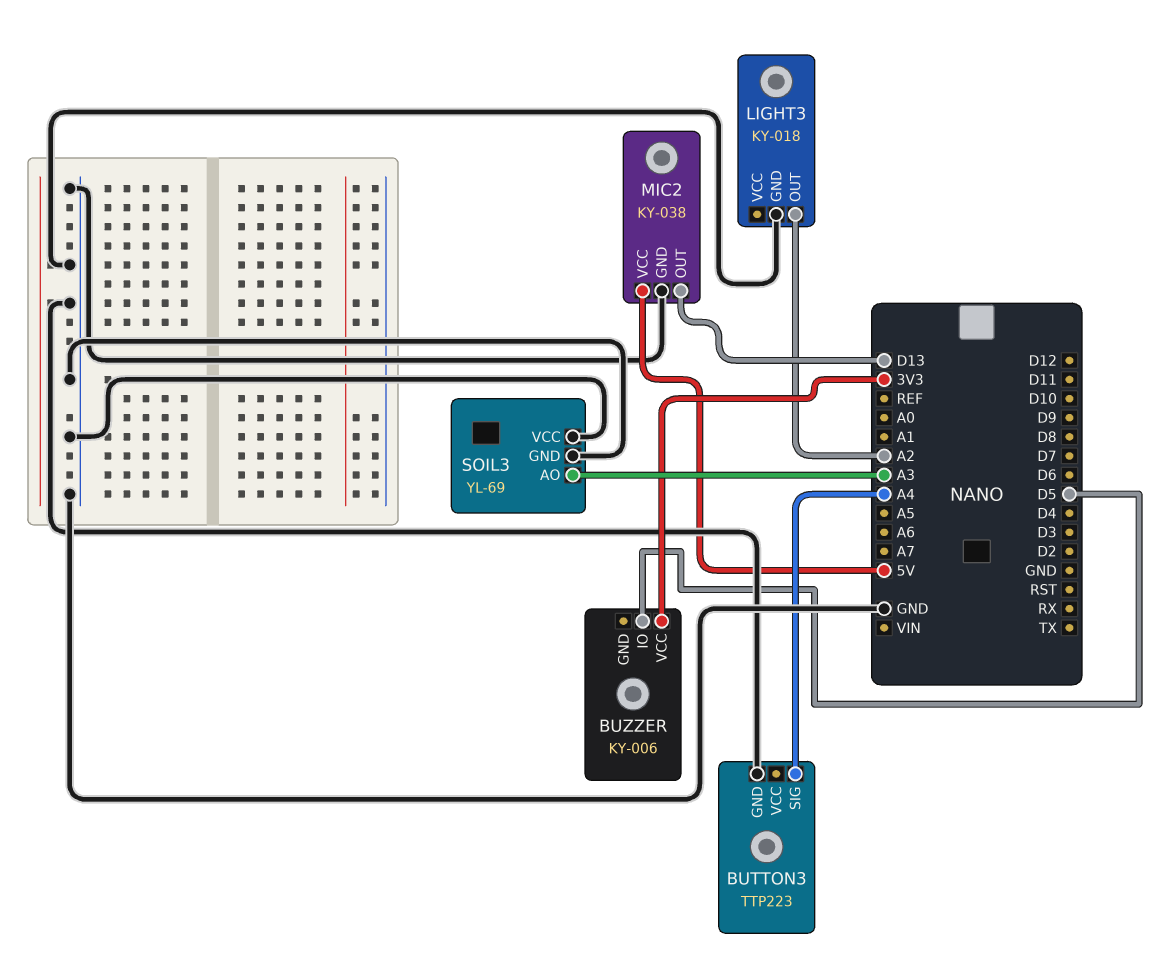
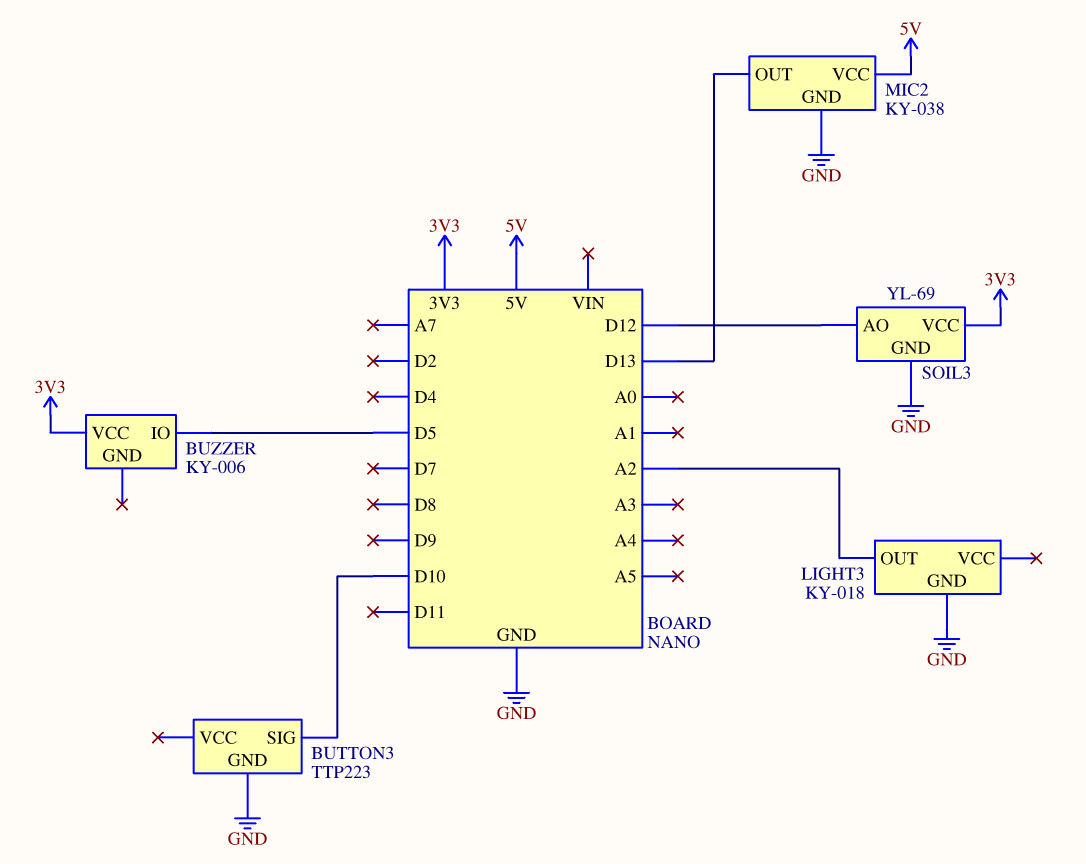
BUTTON3 pin SIG: A4 -> D10
SOIL3 pin AO: A3 -> D12
SOIL3 pin VCC: GND -> 3V3

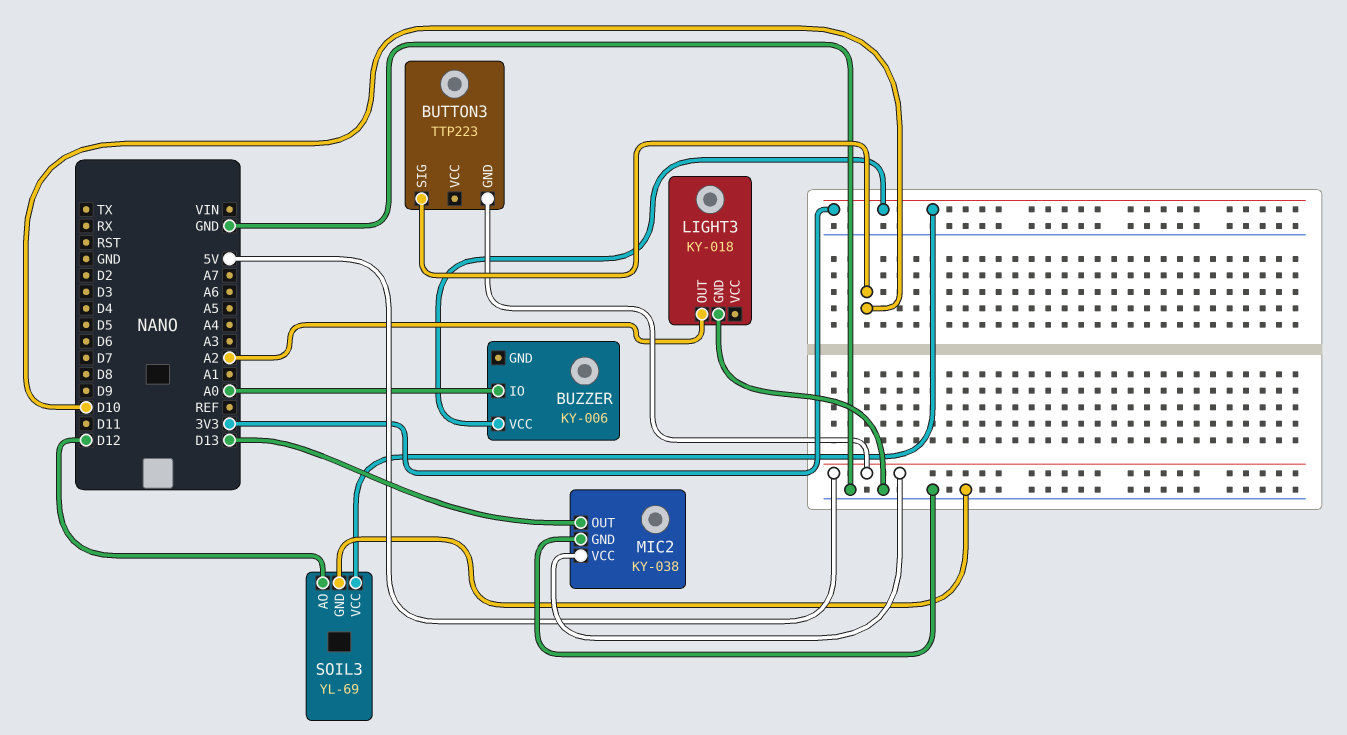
BUTTON3 pin GND: GND -> 5V
BUZZER pin IO: D5 -> A0

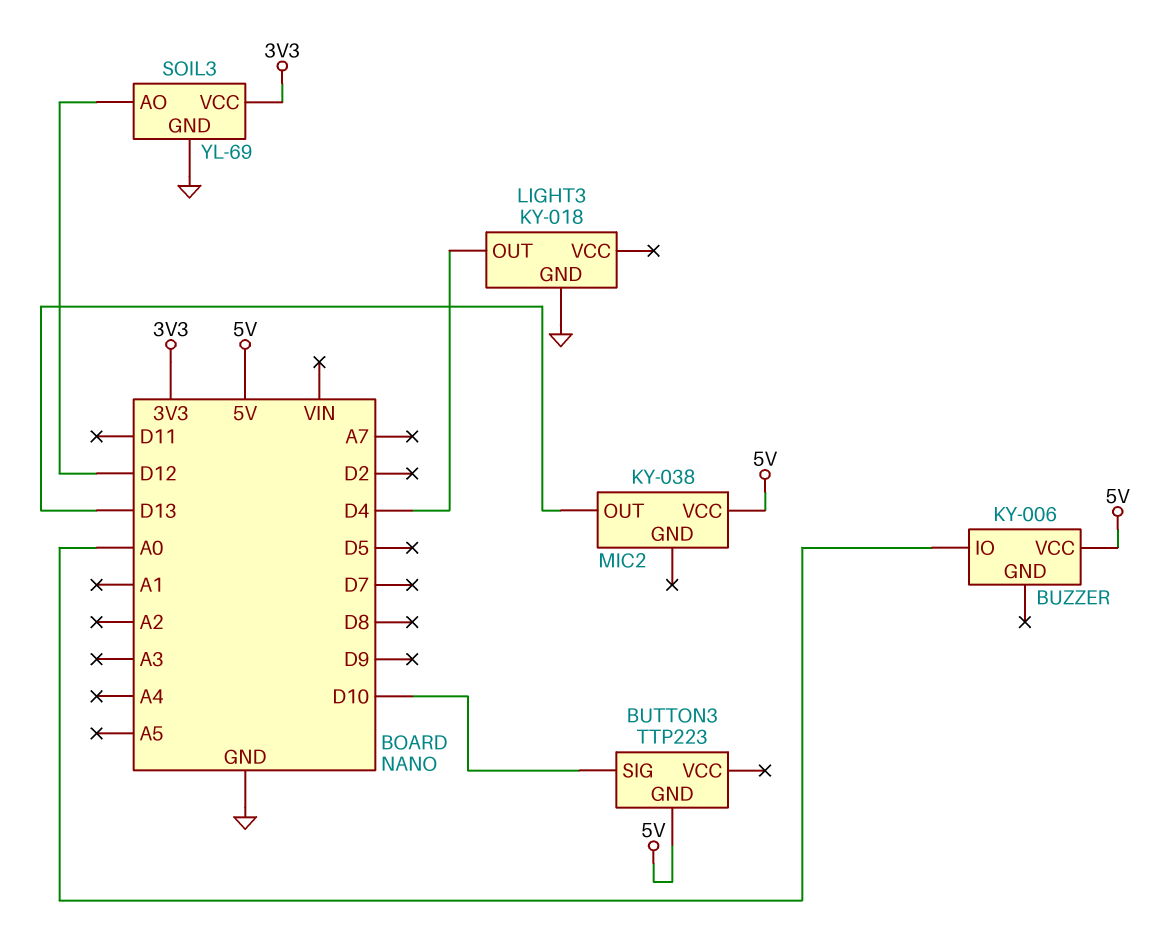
BUZZER pin VCC: 3V3 -> 5V
LIGHT3 pin OUT: A2 -> D4
MIC2 pin GND: GND -> none

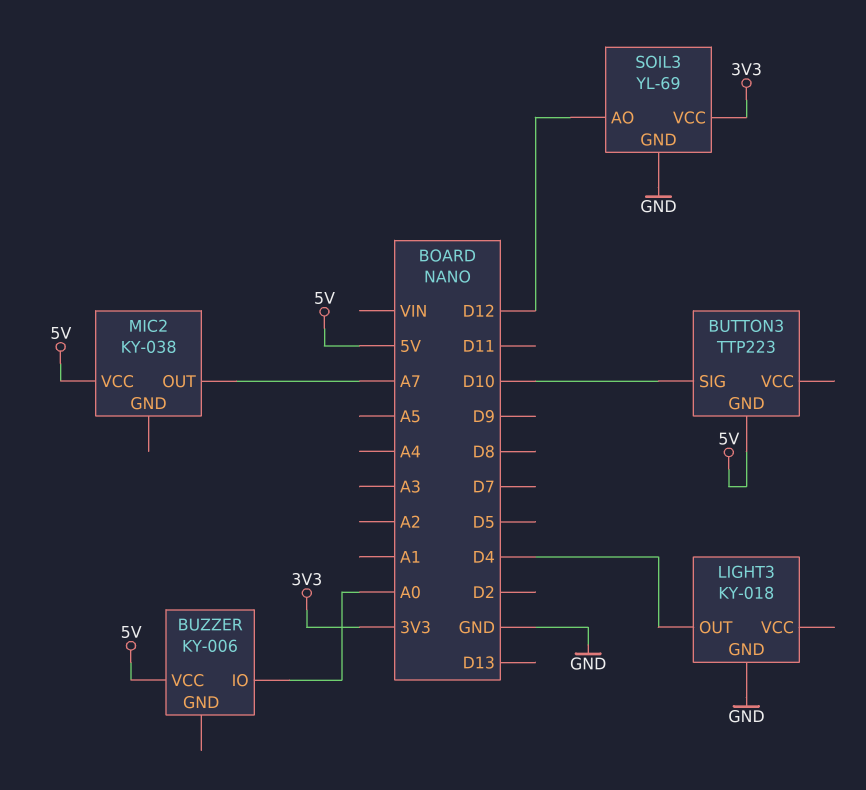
MIC2 pin OUT: D13 -> A7

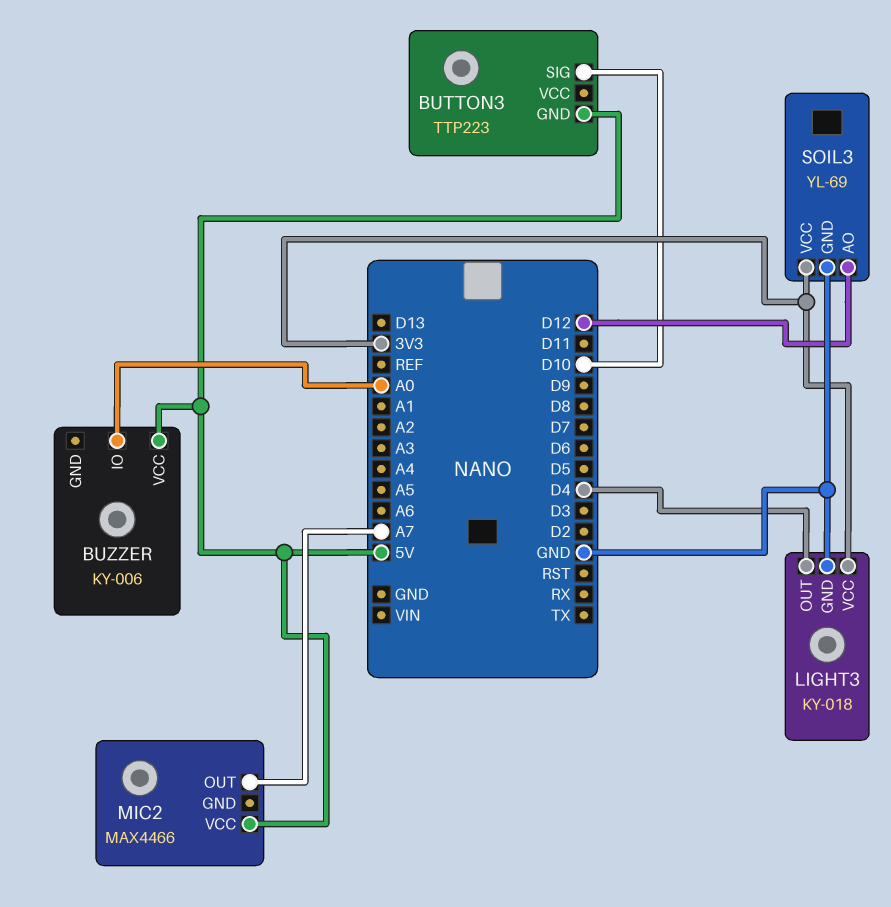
LIGHT3 pin VCC: none -> 3V3
MIC2: KY-038 -> MAX4466

